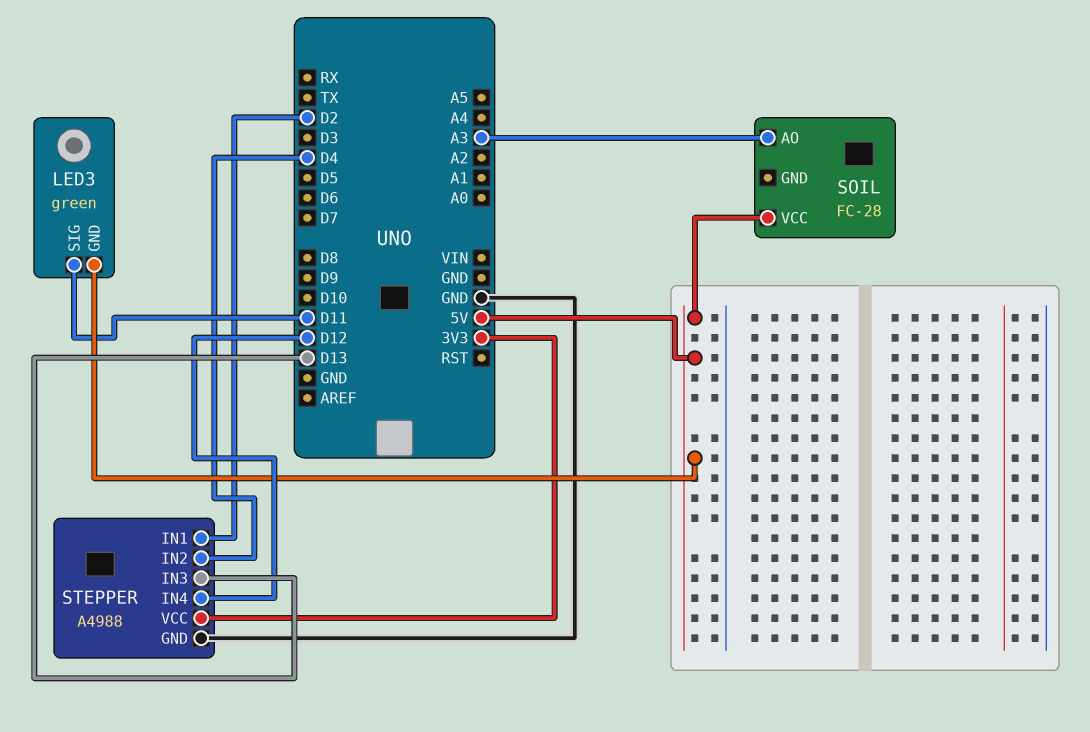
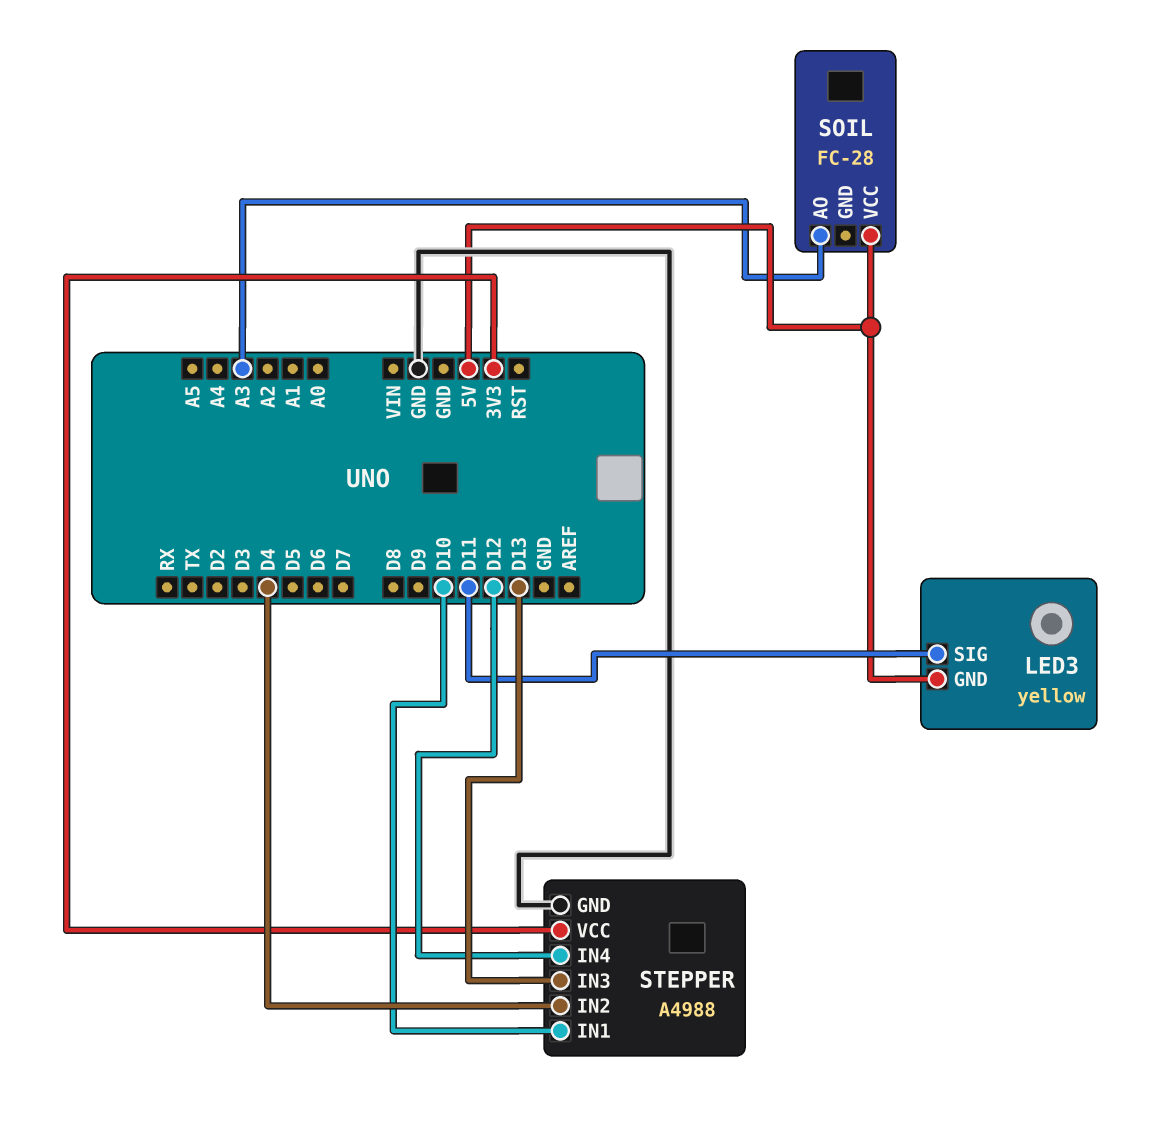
LED3: green -> yellow
STEPPER pin IN1: D2 -> D10

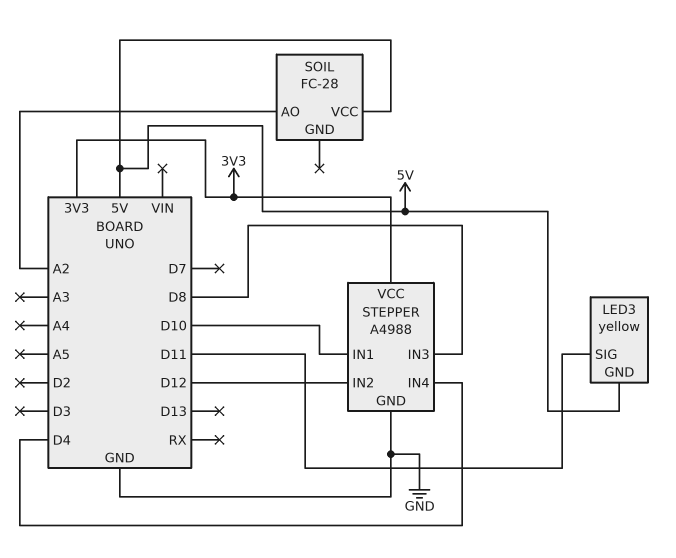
SOIL pin AO: A3 -> A2
STEPPER pin IN2: D4 -> D12
STEPPER pin IN3: D13 -> D8
STEPPER pin IN4: D12 -> D4

